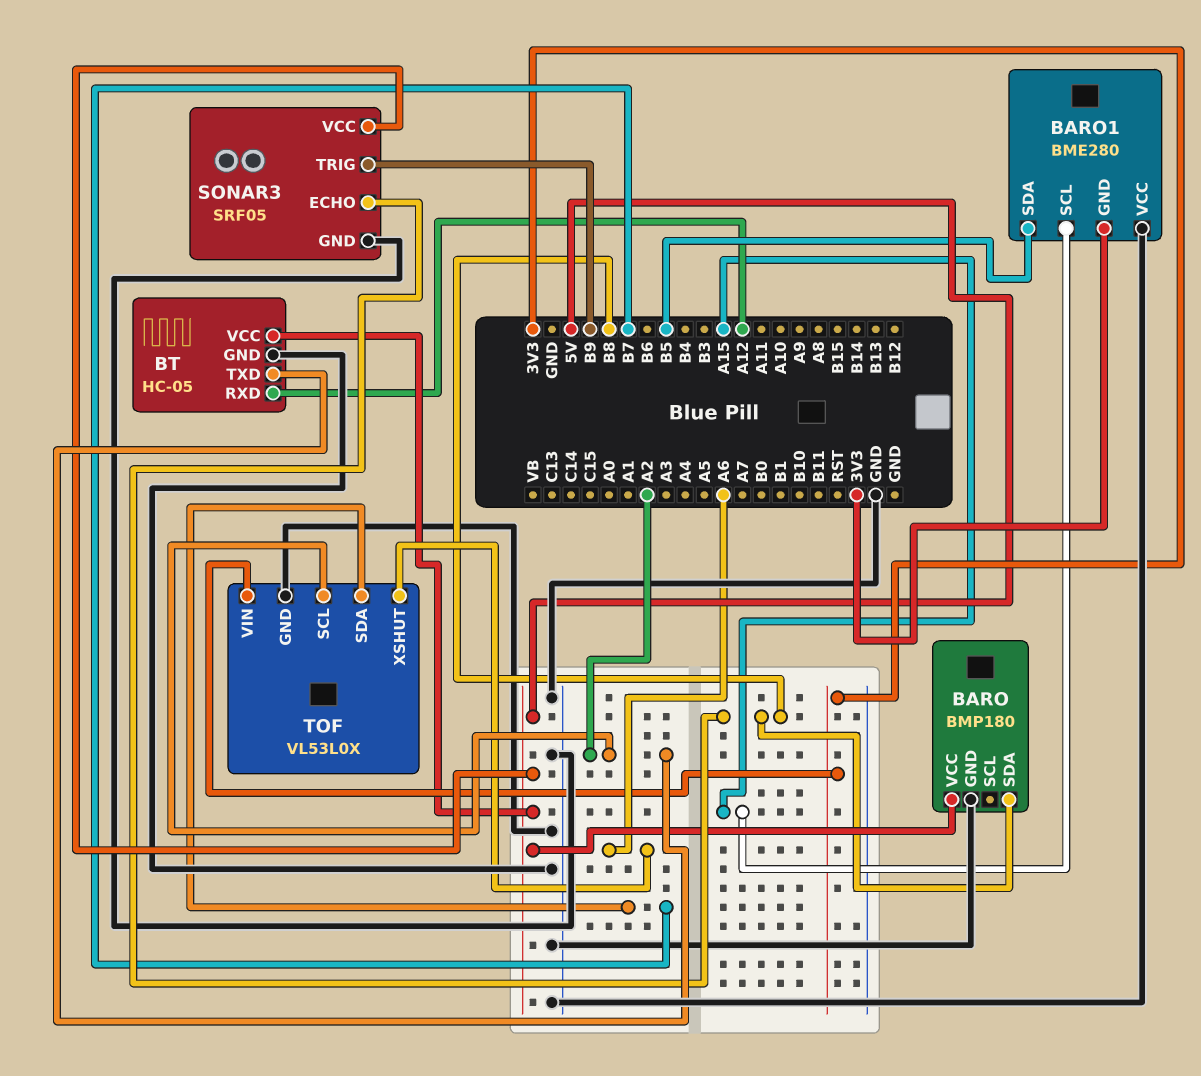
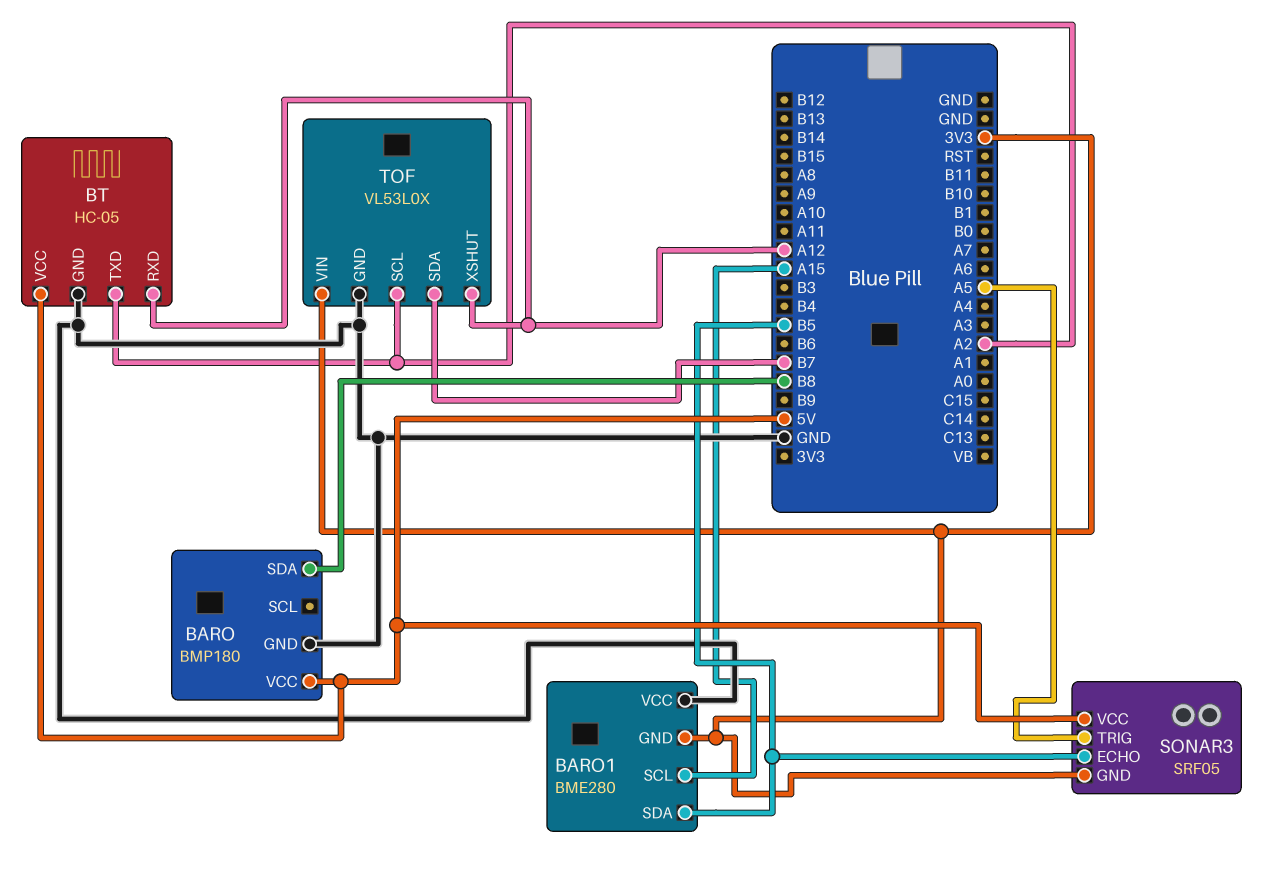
SONAR3 pin ECHO: B8 -> B5
SONAR3 pin GND: GND -> 3V3
SONAR3 pin TRIG: B9 -> A5
TOF pin XSHUT: A6 -> A12

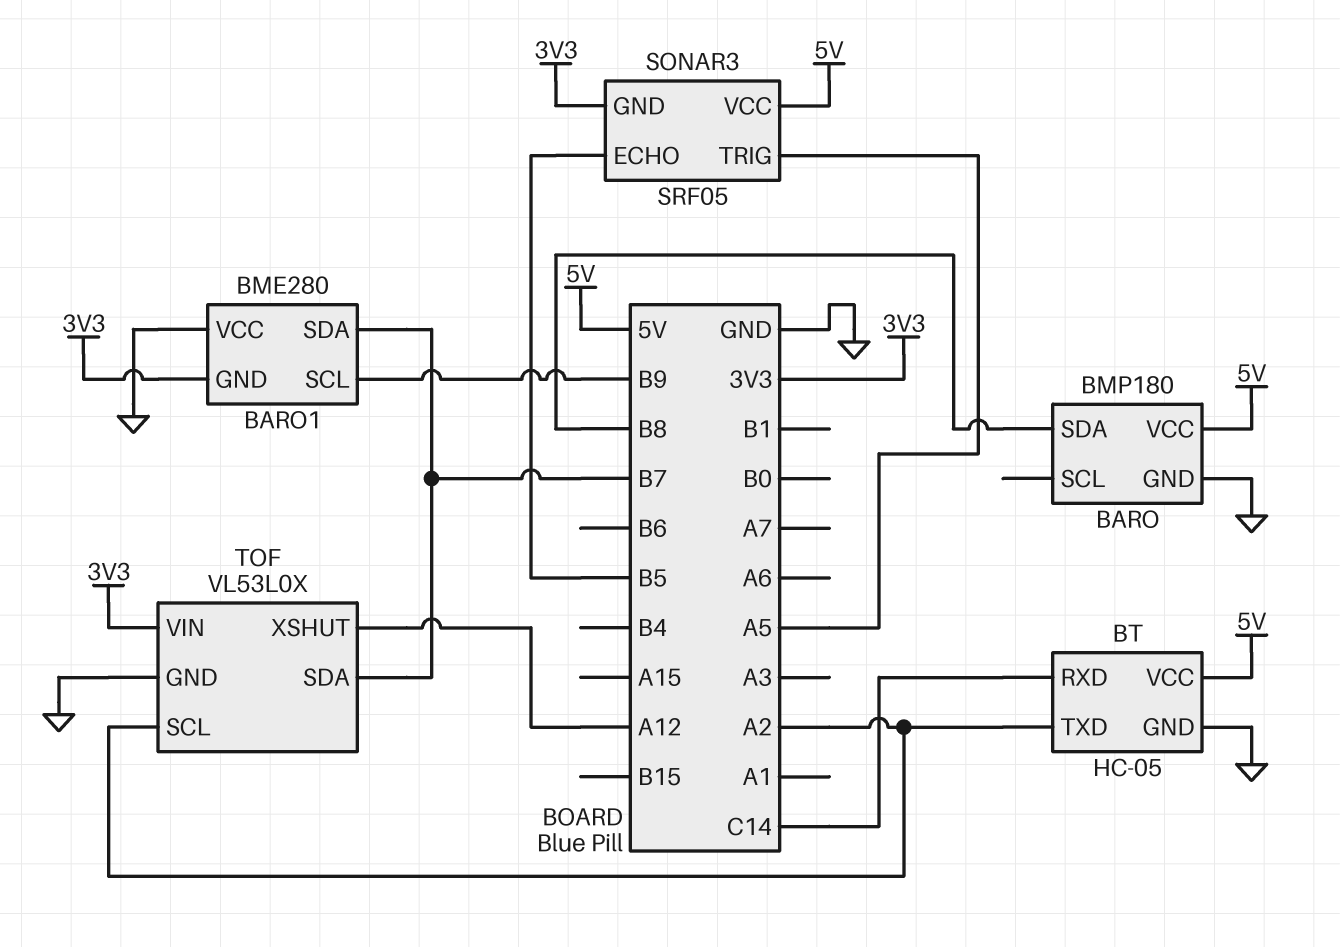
BARO1 pin SCL: A15 -> B9
BARO1 pin SDA: B5 -> B7
BT pin RXD: A12 -> C14

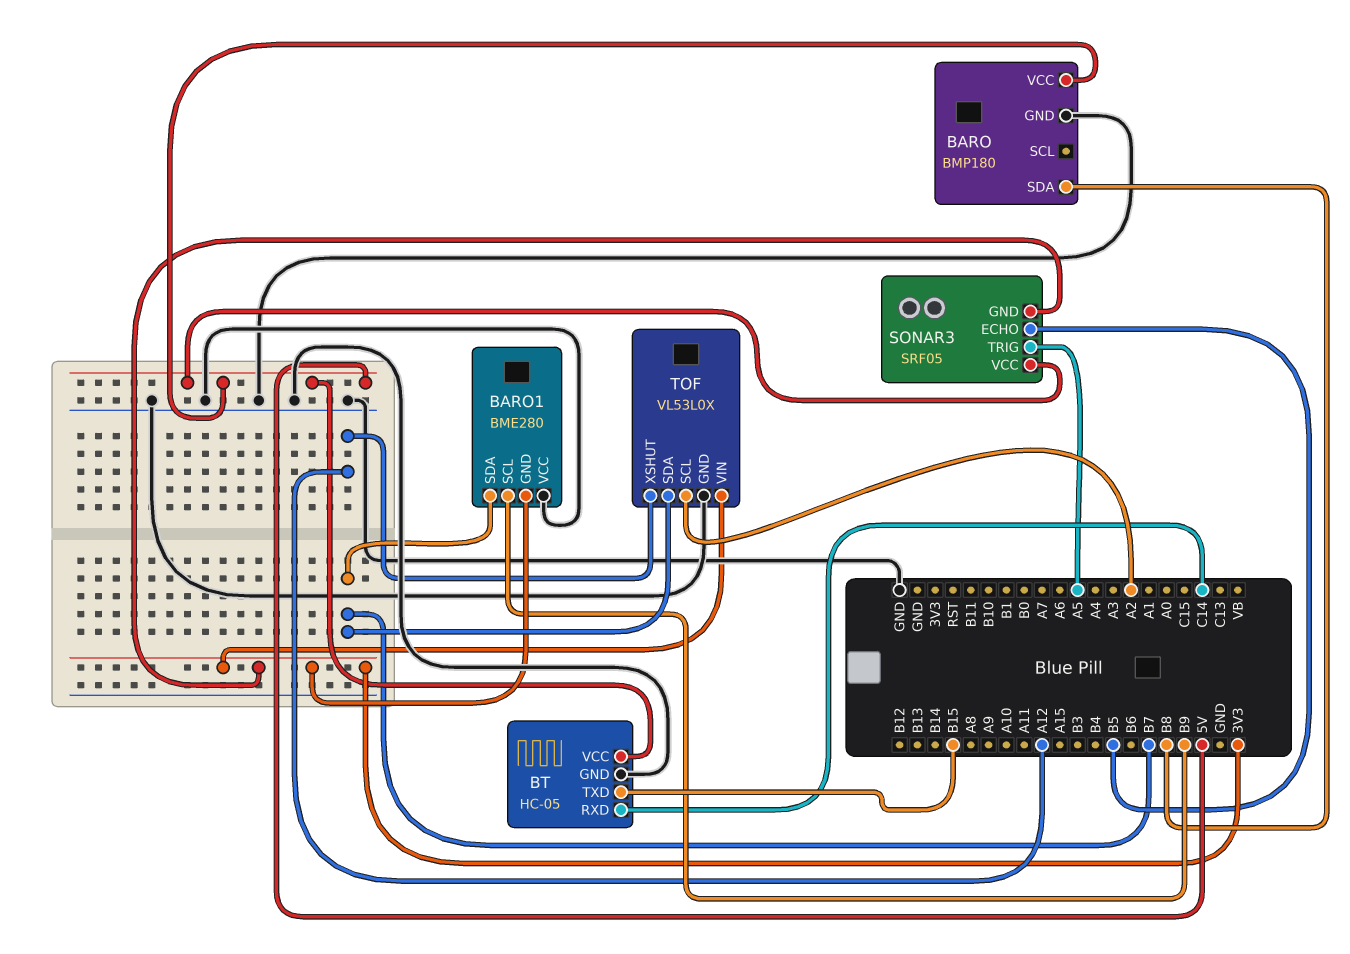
BT pin TXD: A2 -> B15

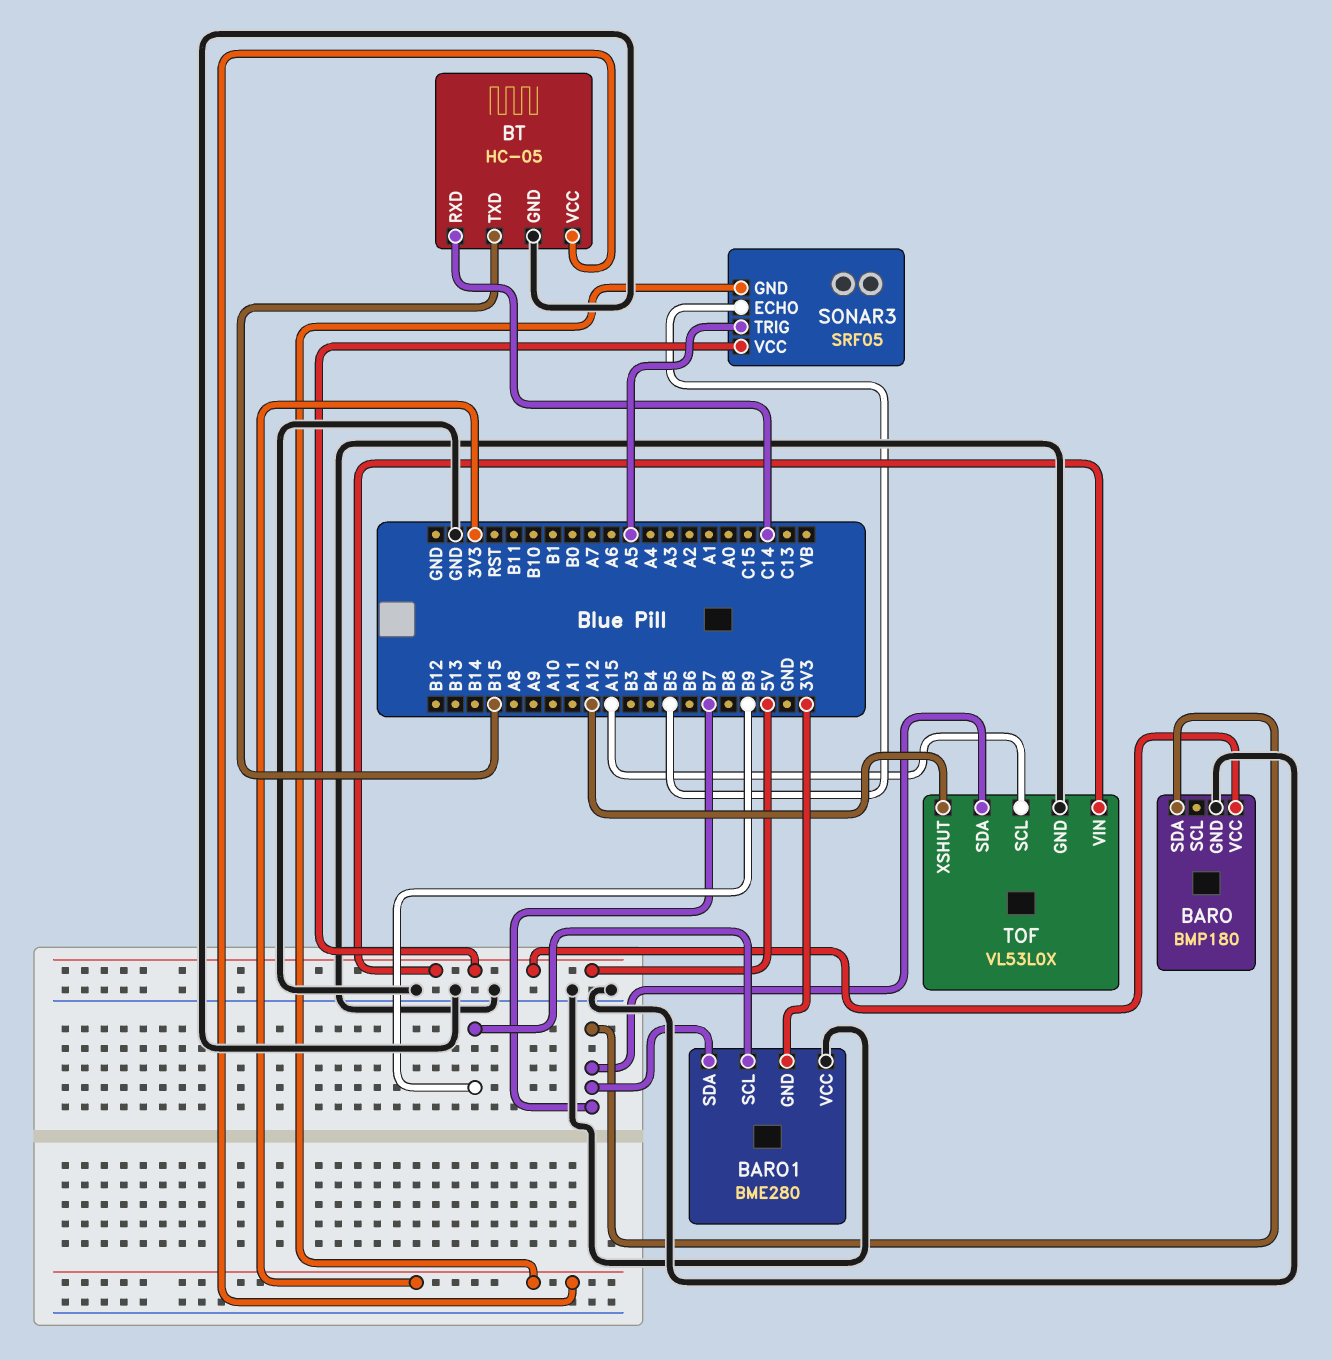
BARO pin SDA: B8 -> B7
BT pin VCC: 5V -> 3V3
TOF pin SCL: A2 -> A15
TOF pin VIN: 3V3 -> 5V

